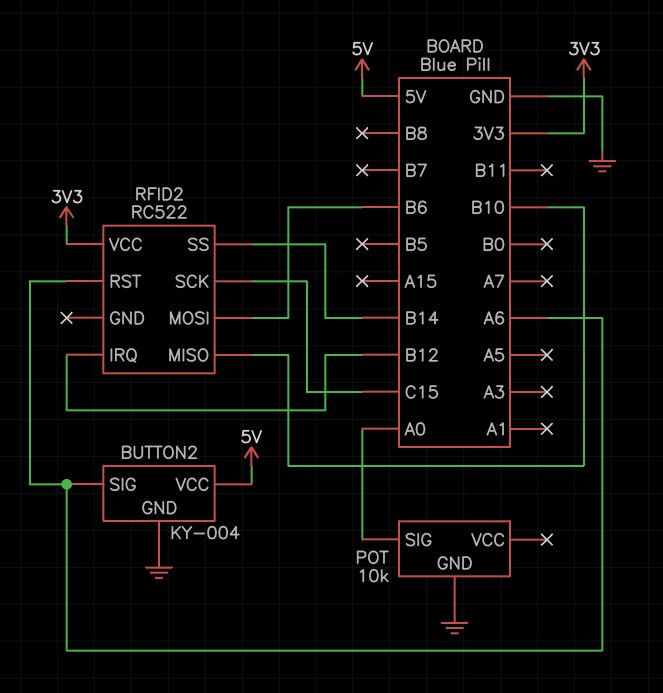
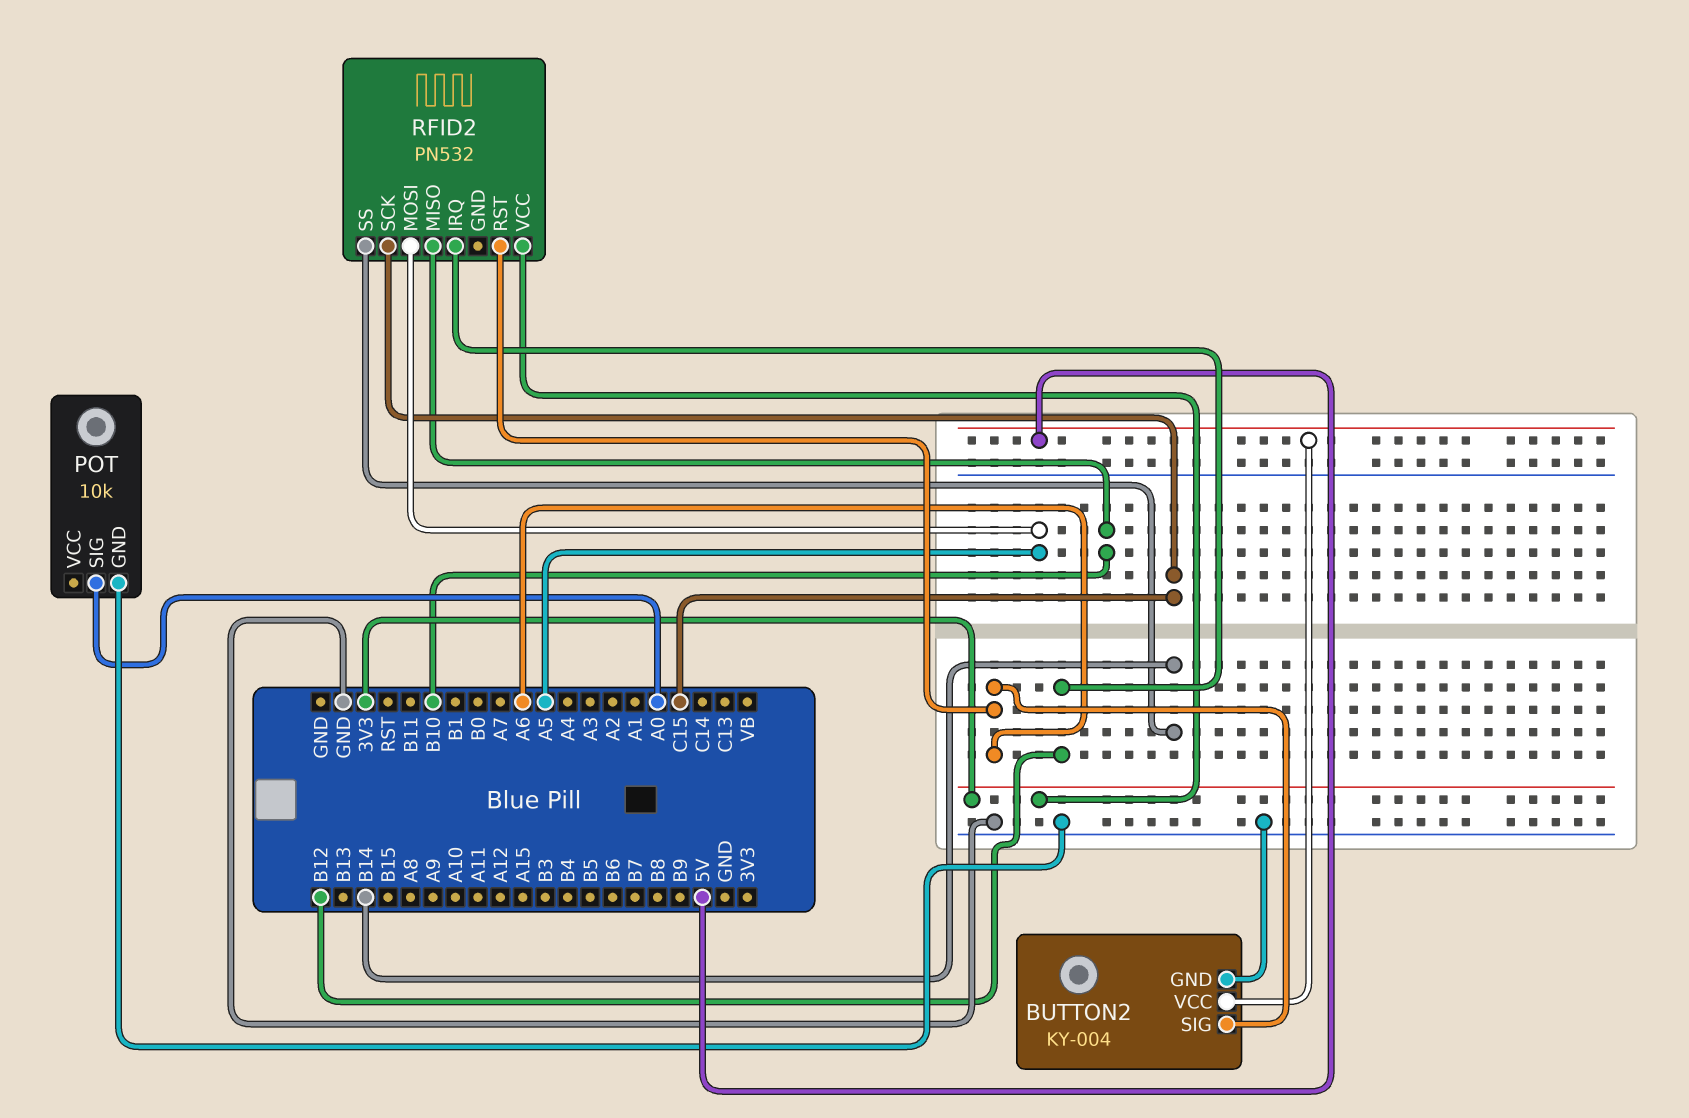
RFID2: RC522 -> PN532
RFID2 pin MOSI: B6 -> A5

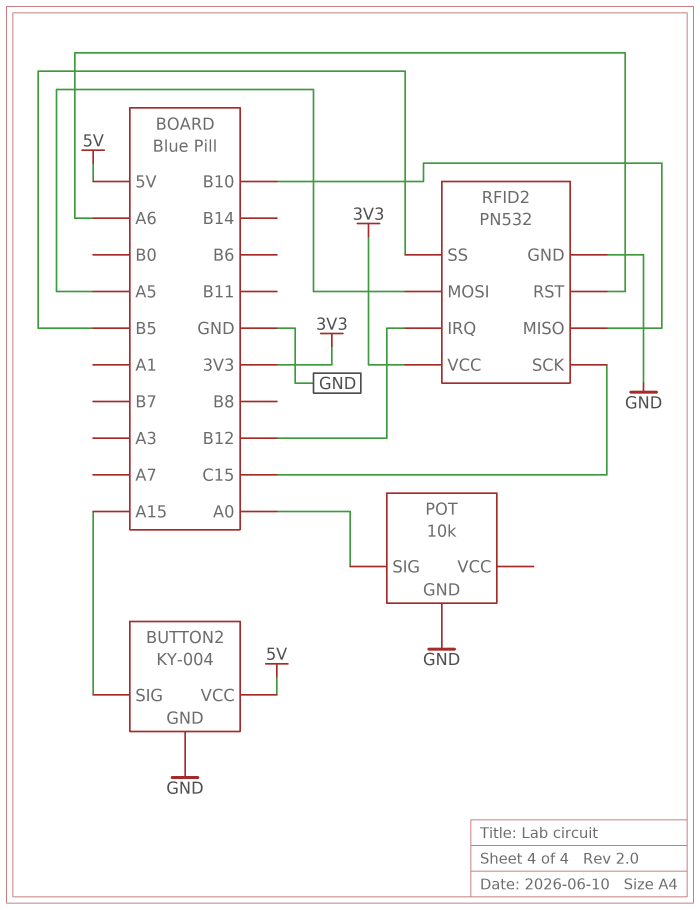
BUTTON2 pin SIG: A6 -> A15
RFID2 pin GND: none -> GND
RFID2 pin SS: B14 -> B5

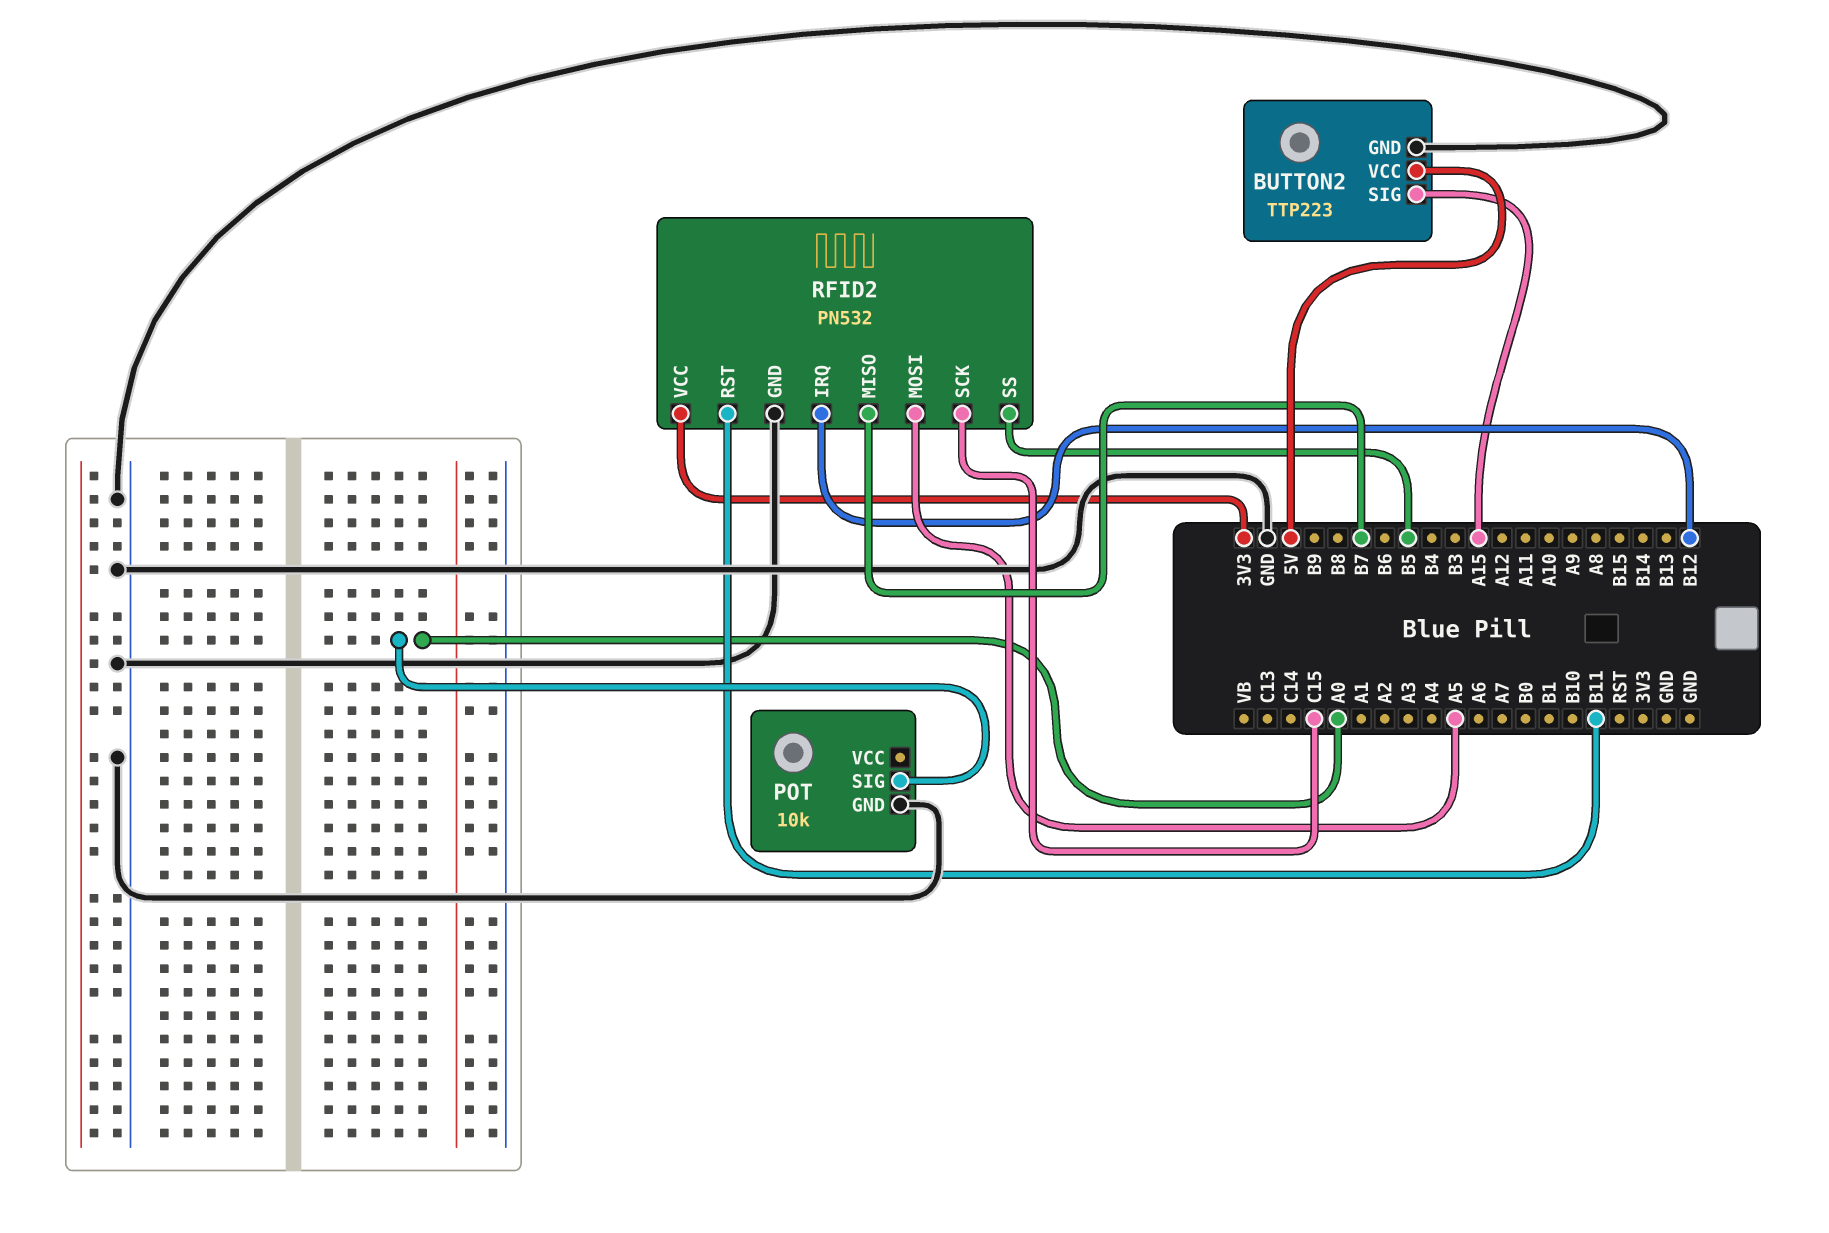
BUTTON2: KY-004 -> TTP223
RFID2 pin MISO: B10 -> B7
RFID2 pin RST: A6 -> B11

